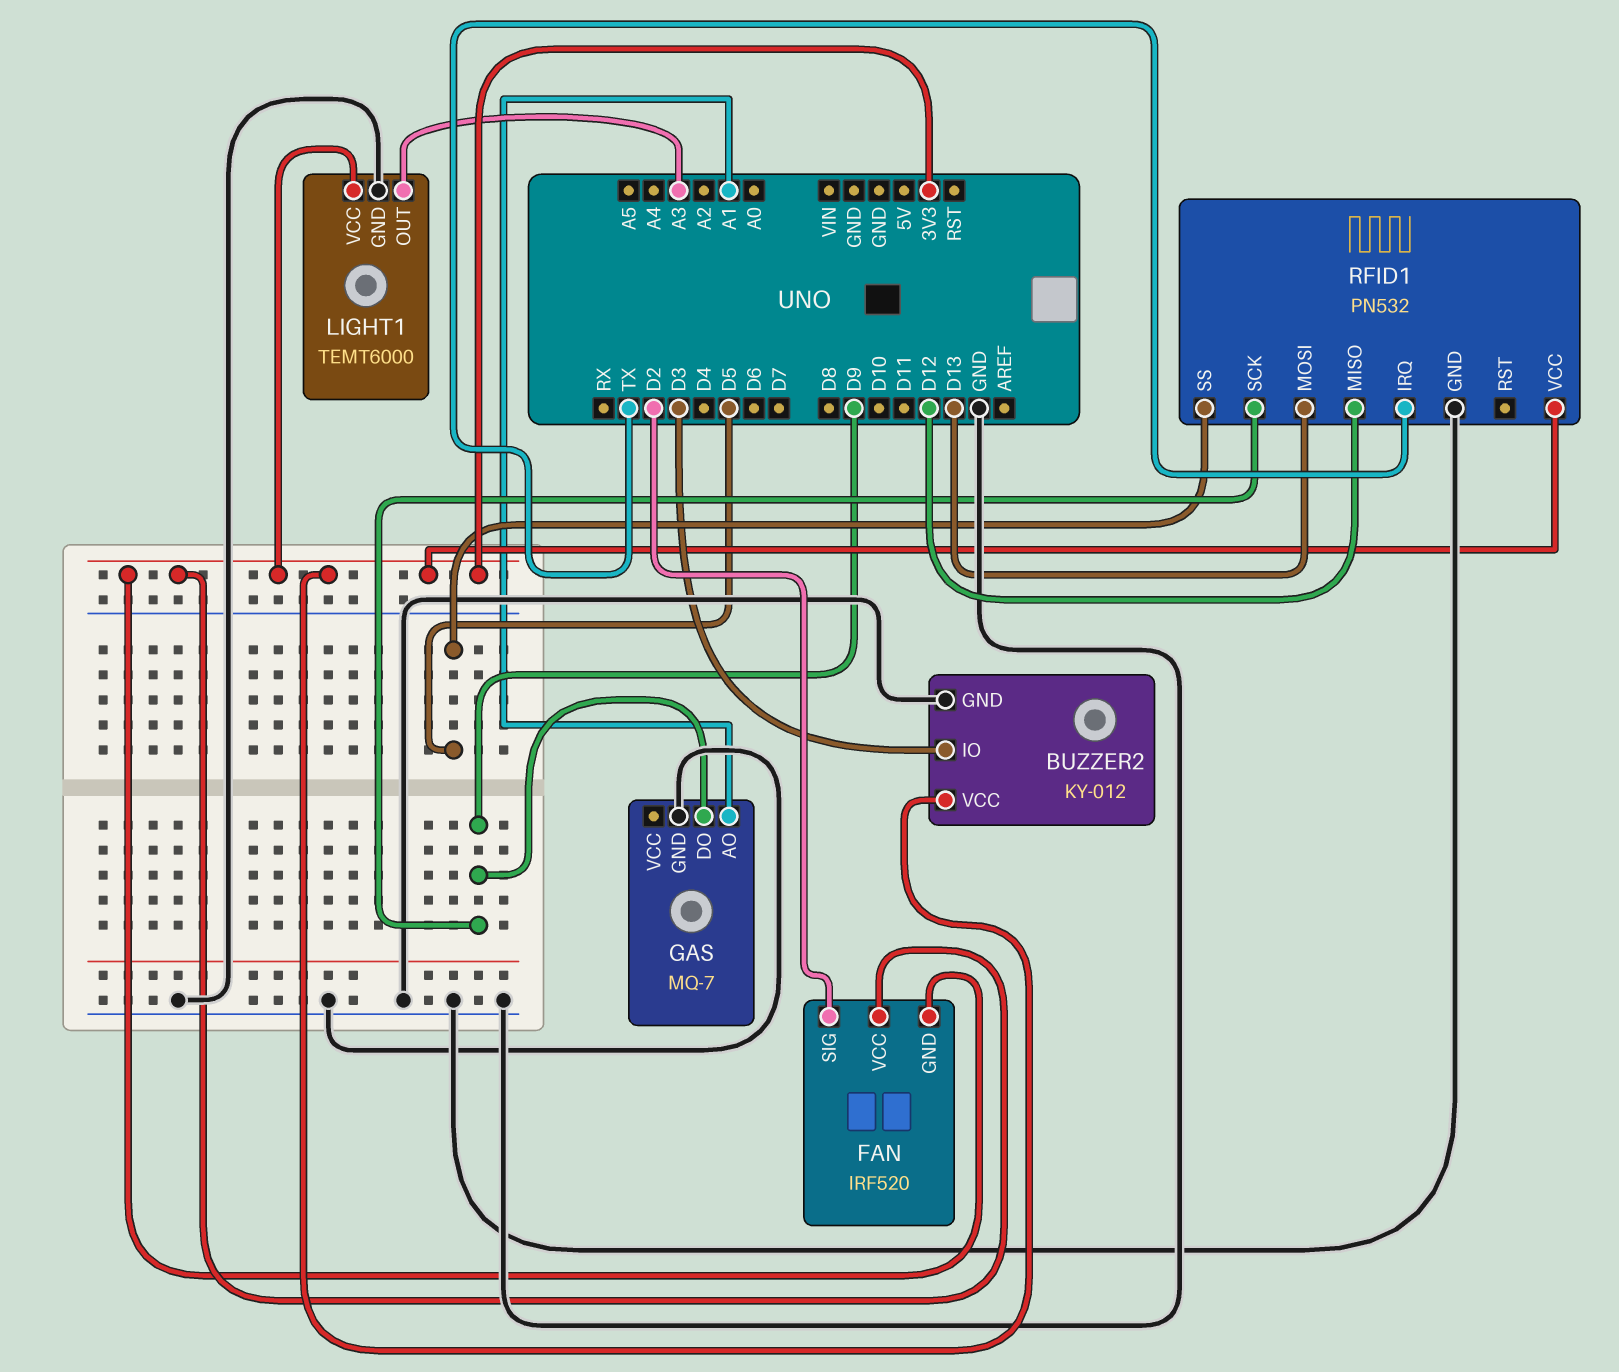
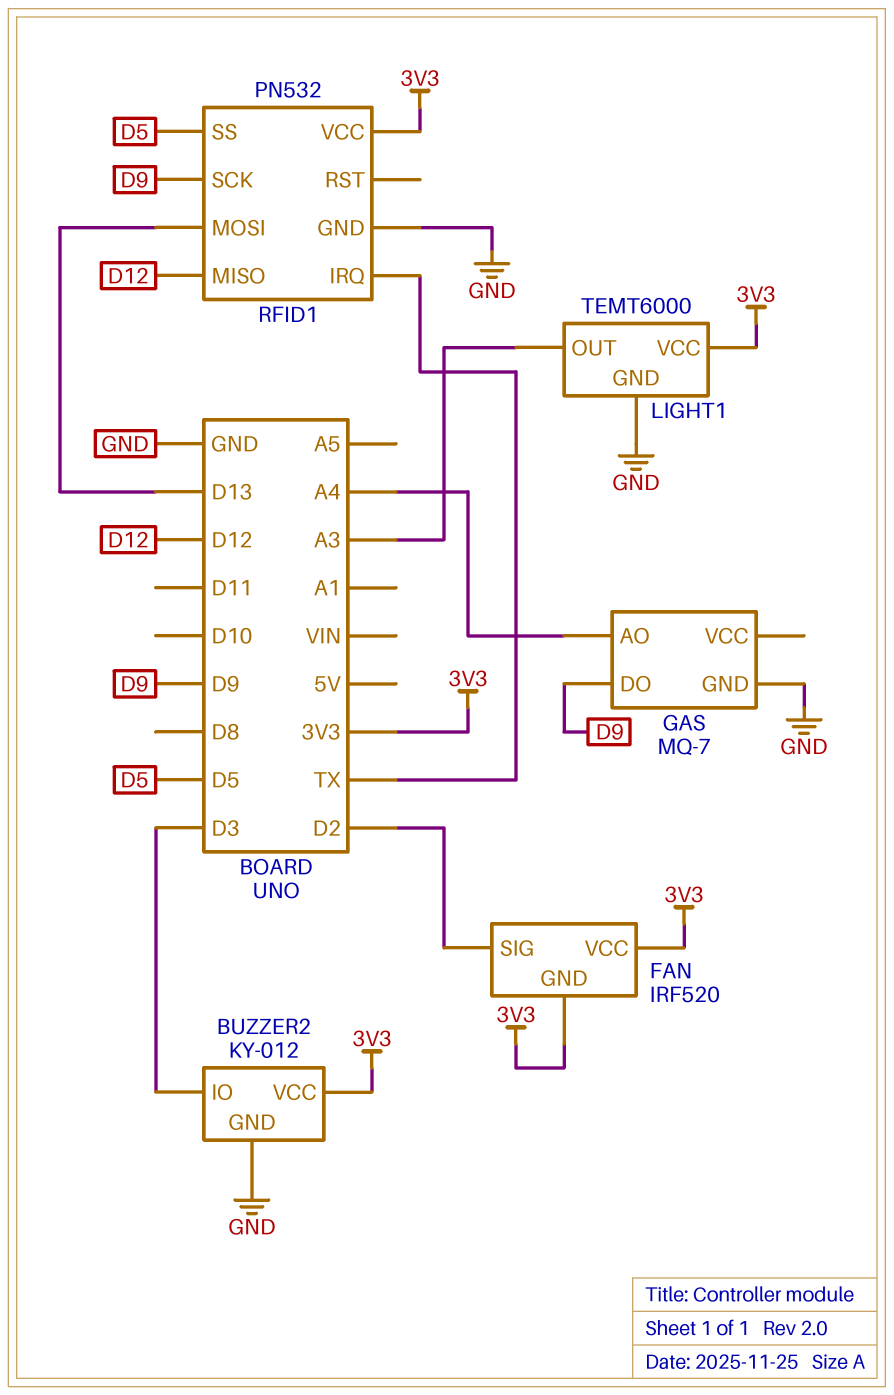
GAS pin AO: A1 -> A4

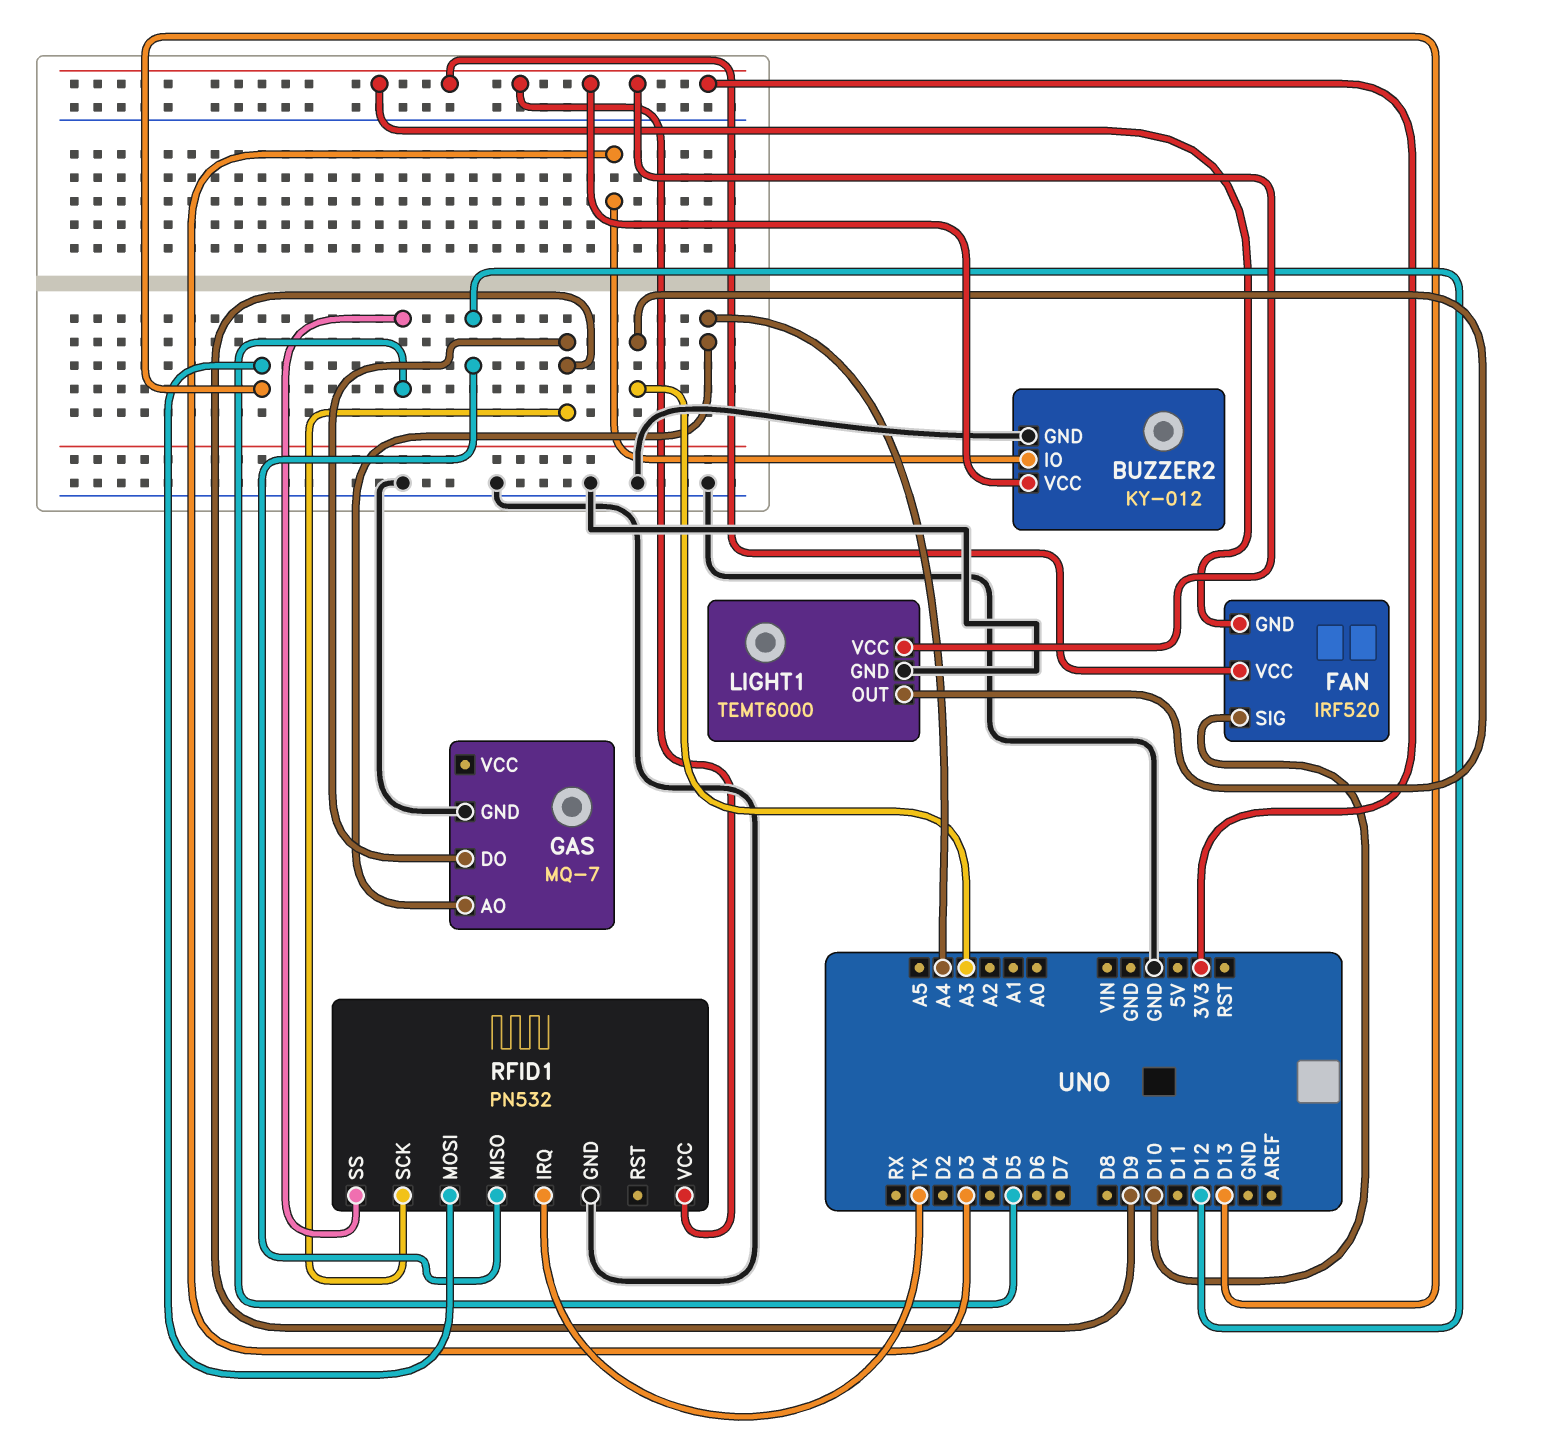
FAN pin SIG: D2 -> D10

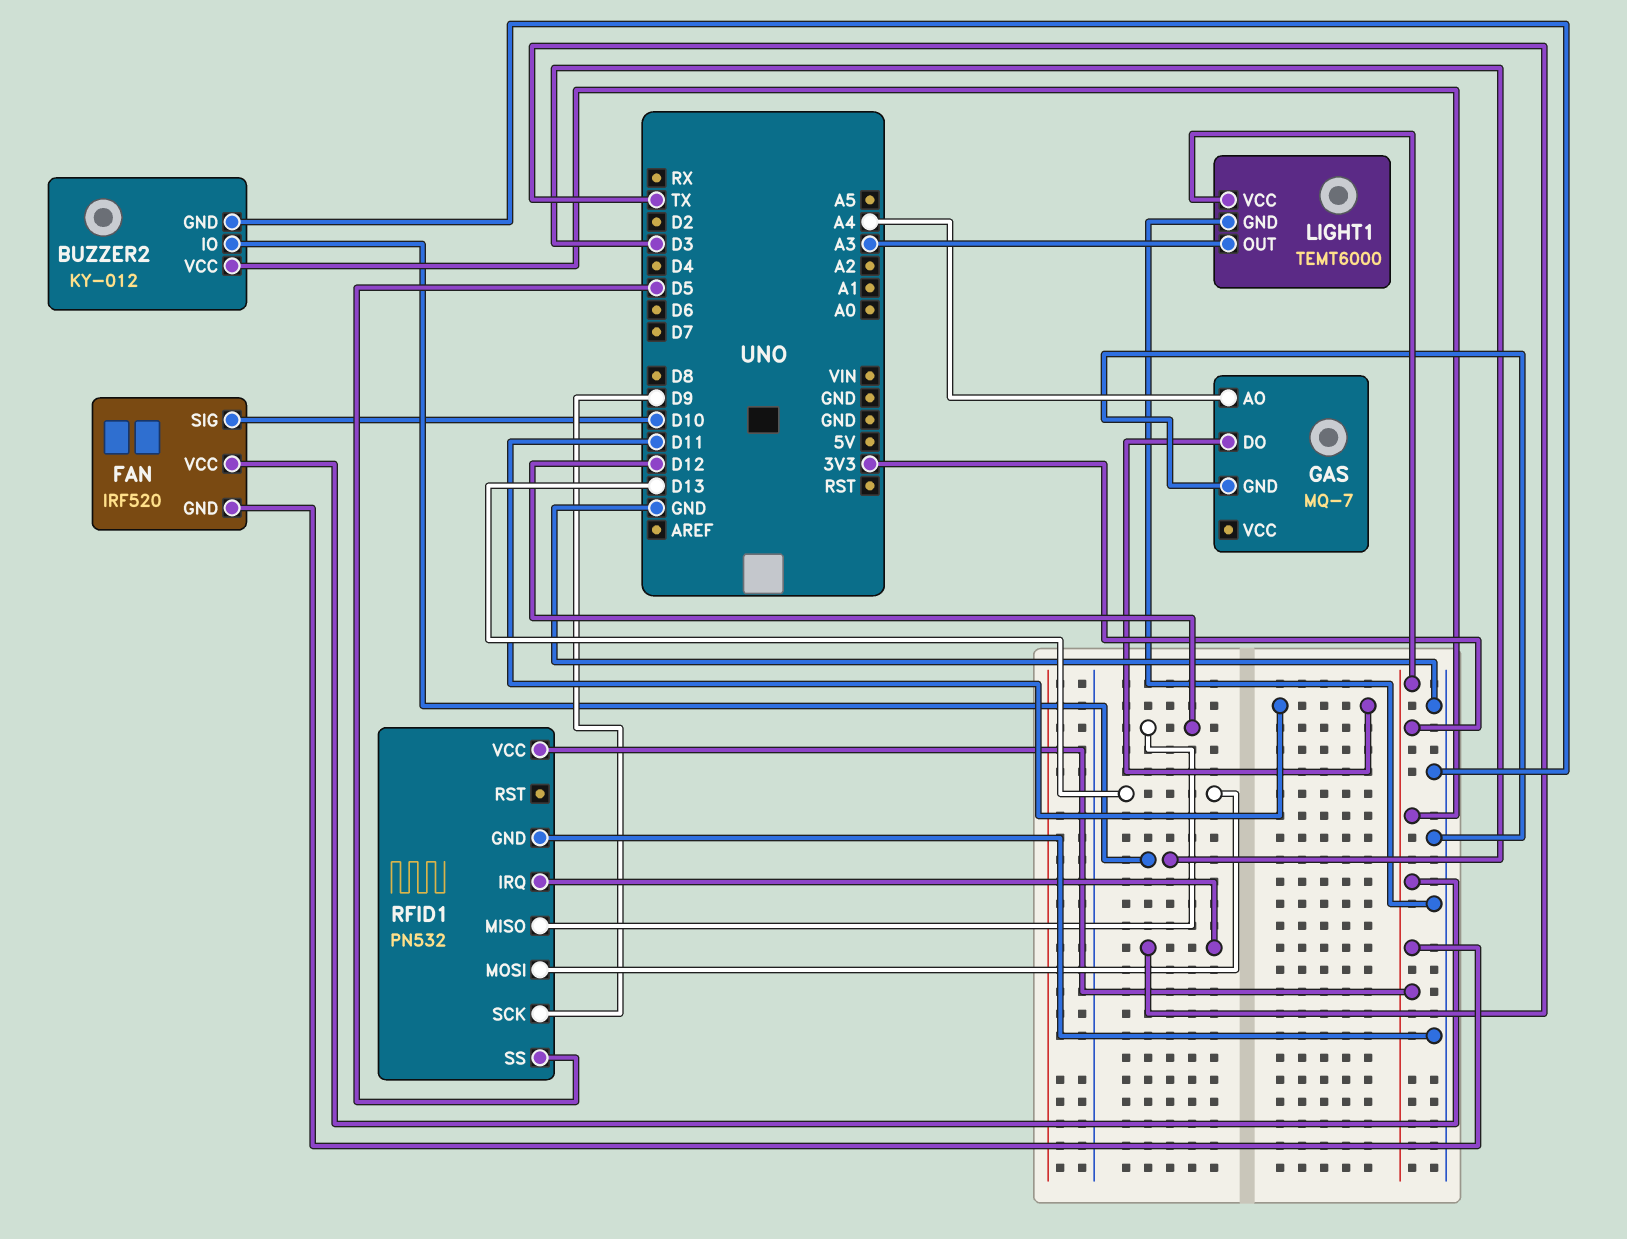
GAS pin DO: D9 -> D11

